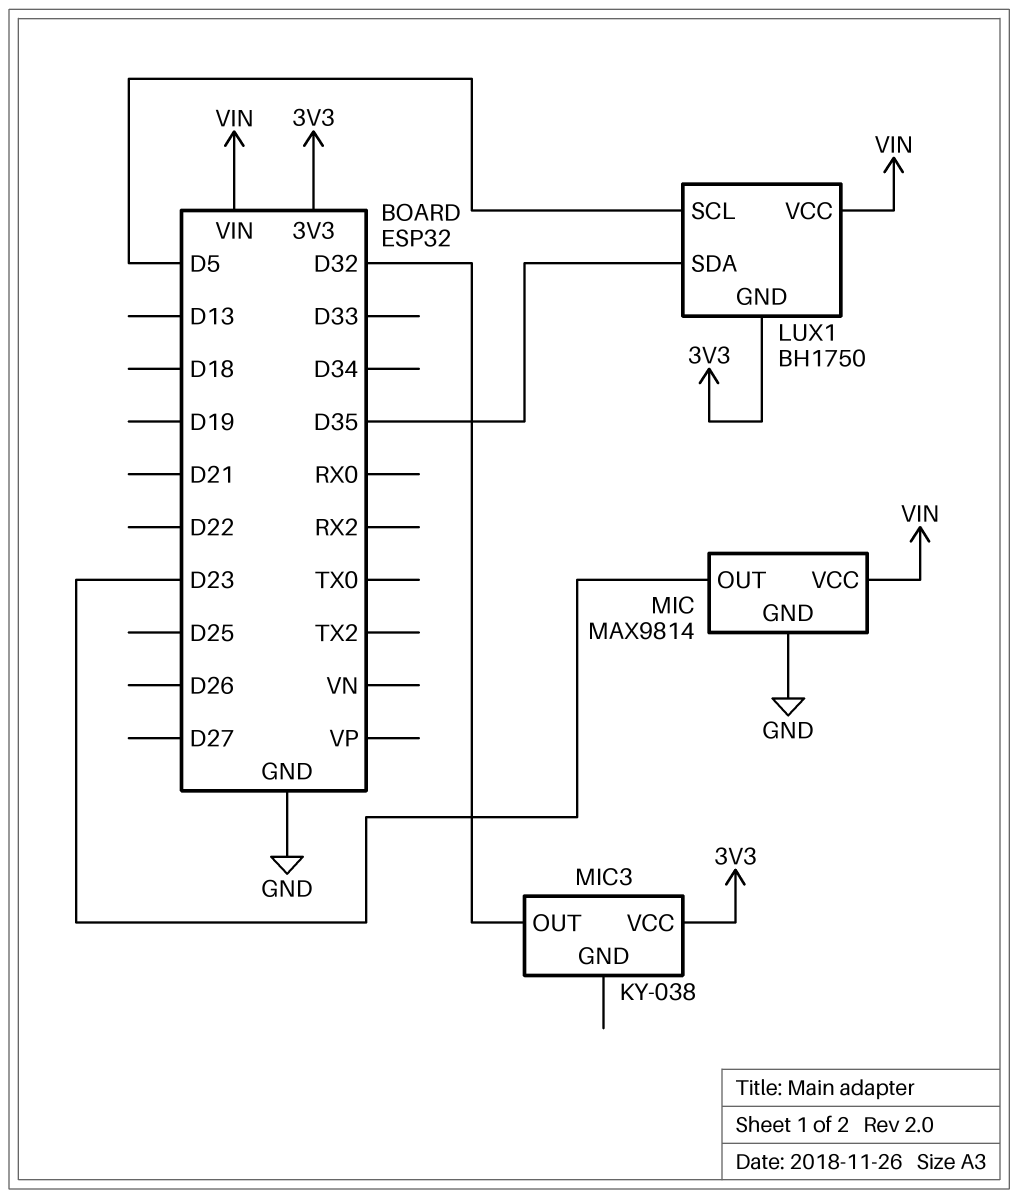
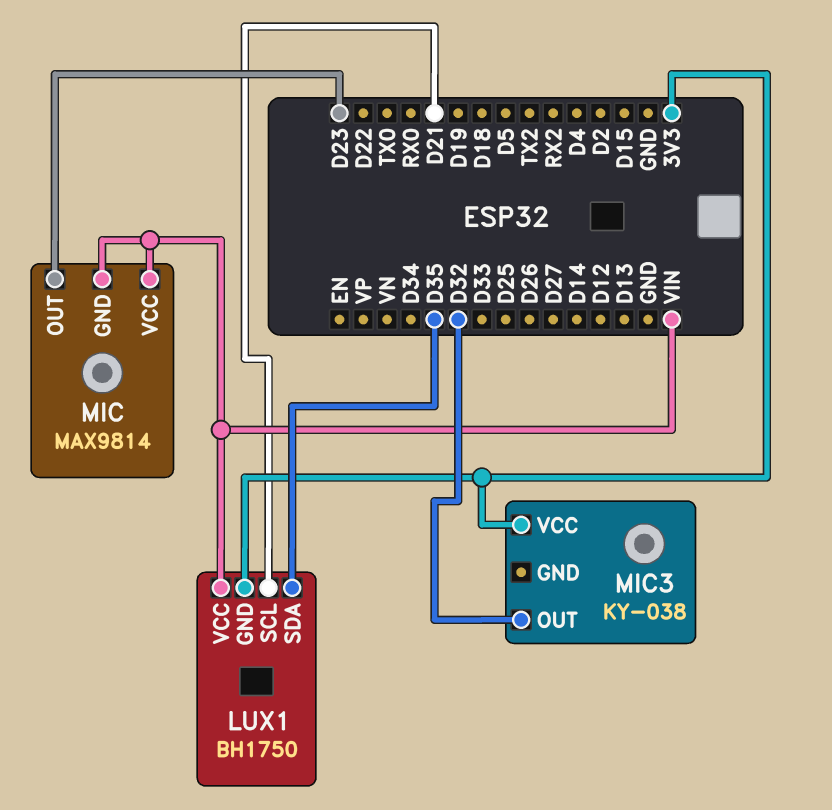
LUX1 pin SCL: D5 -> D21
MIC pin GND: GND -> VIN

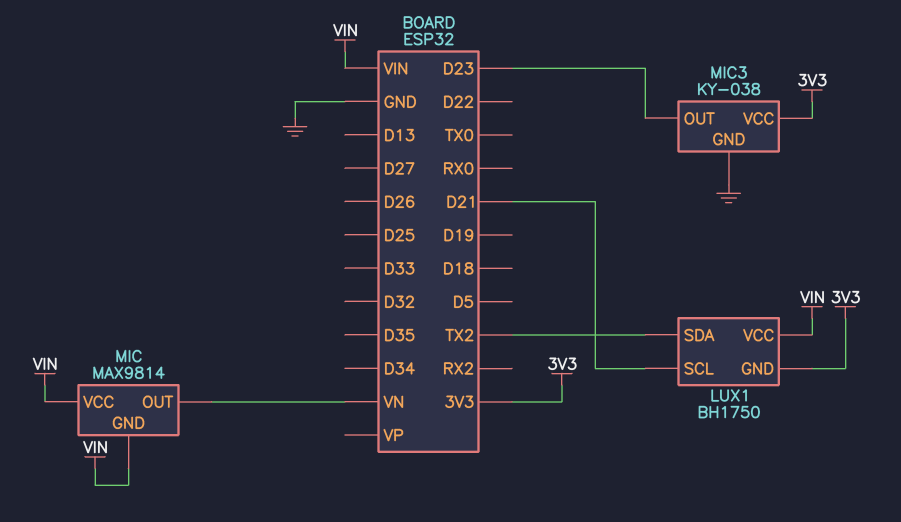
LUX1 pin SDA: D35 -> TX2
MIC pin OUT: D23 -> VN
MIC3 pin GND: none -> GND
MIC3 pin OUT: D32 -> D23

